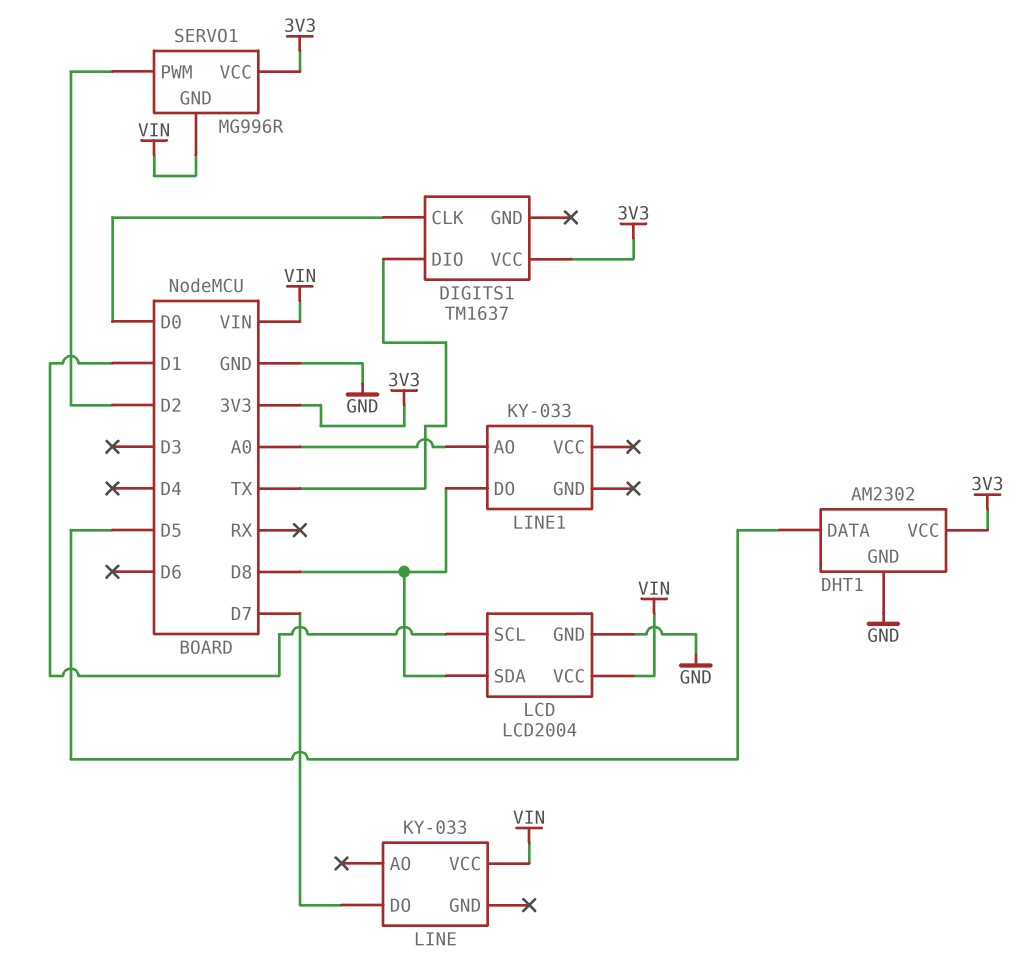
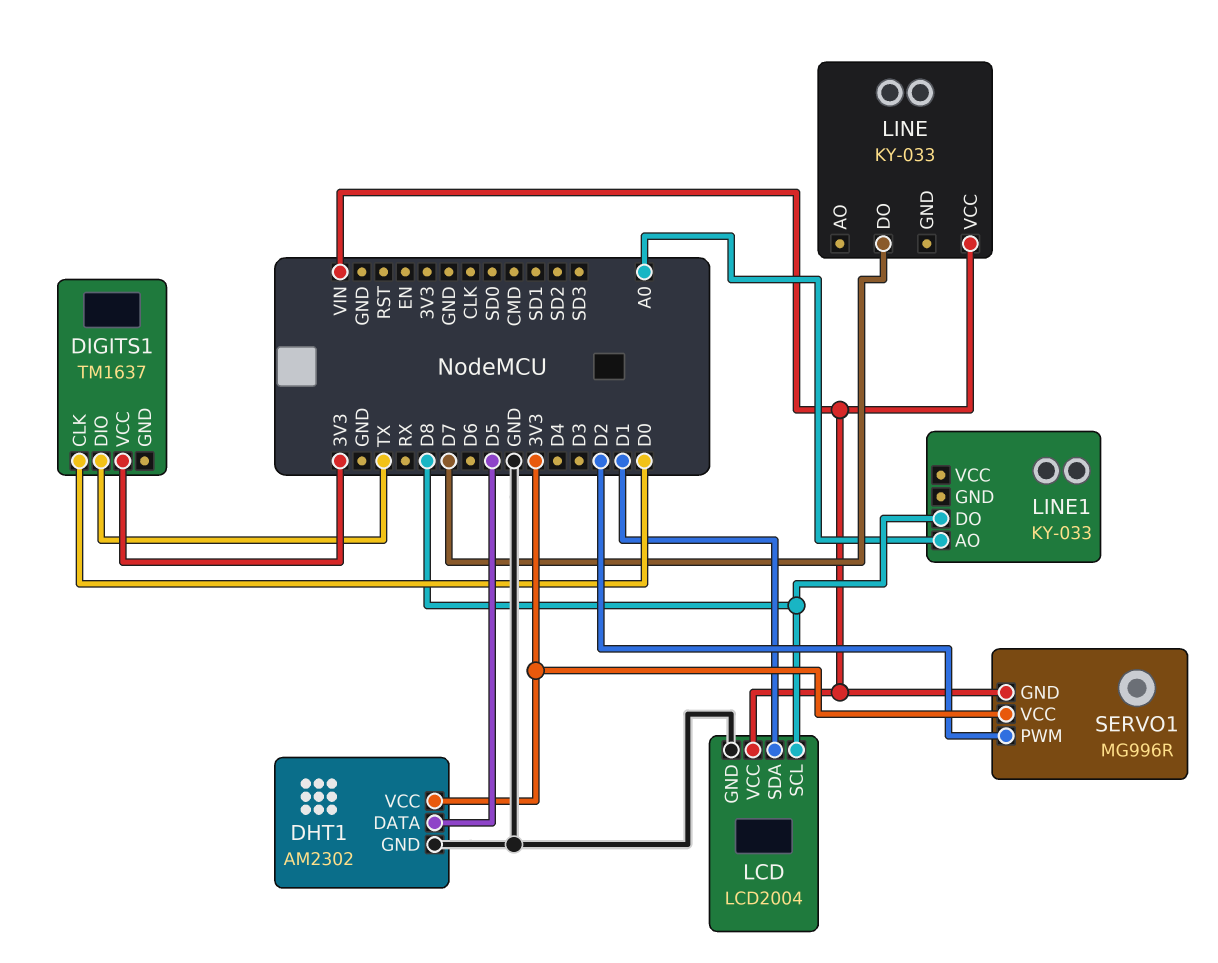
LCD pin SCL: D1 -> D8
LCD pin SDA: D8 -> D1

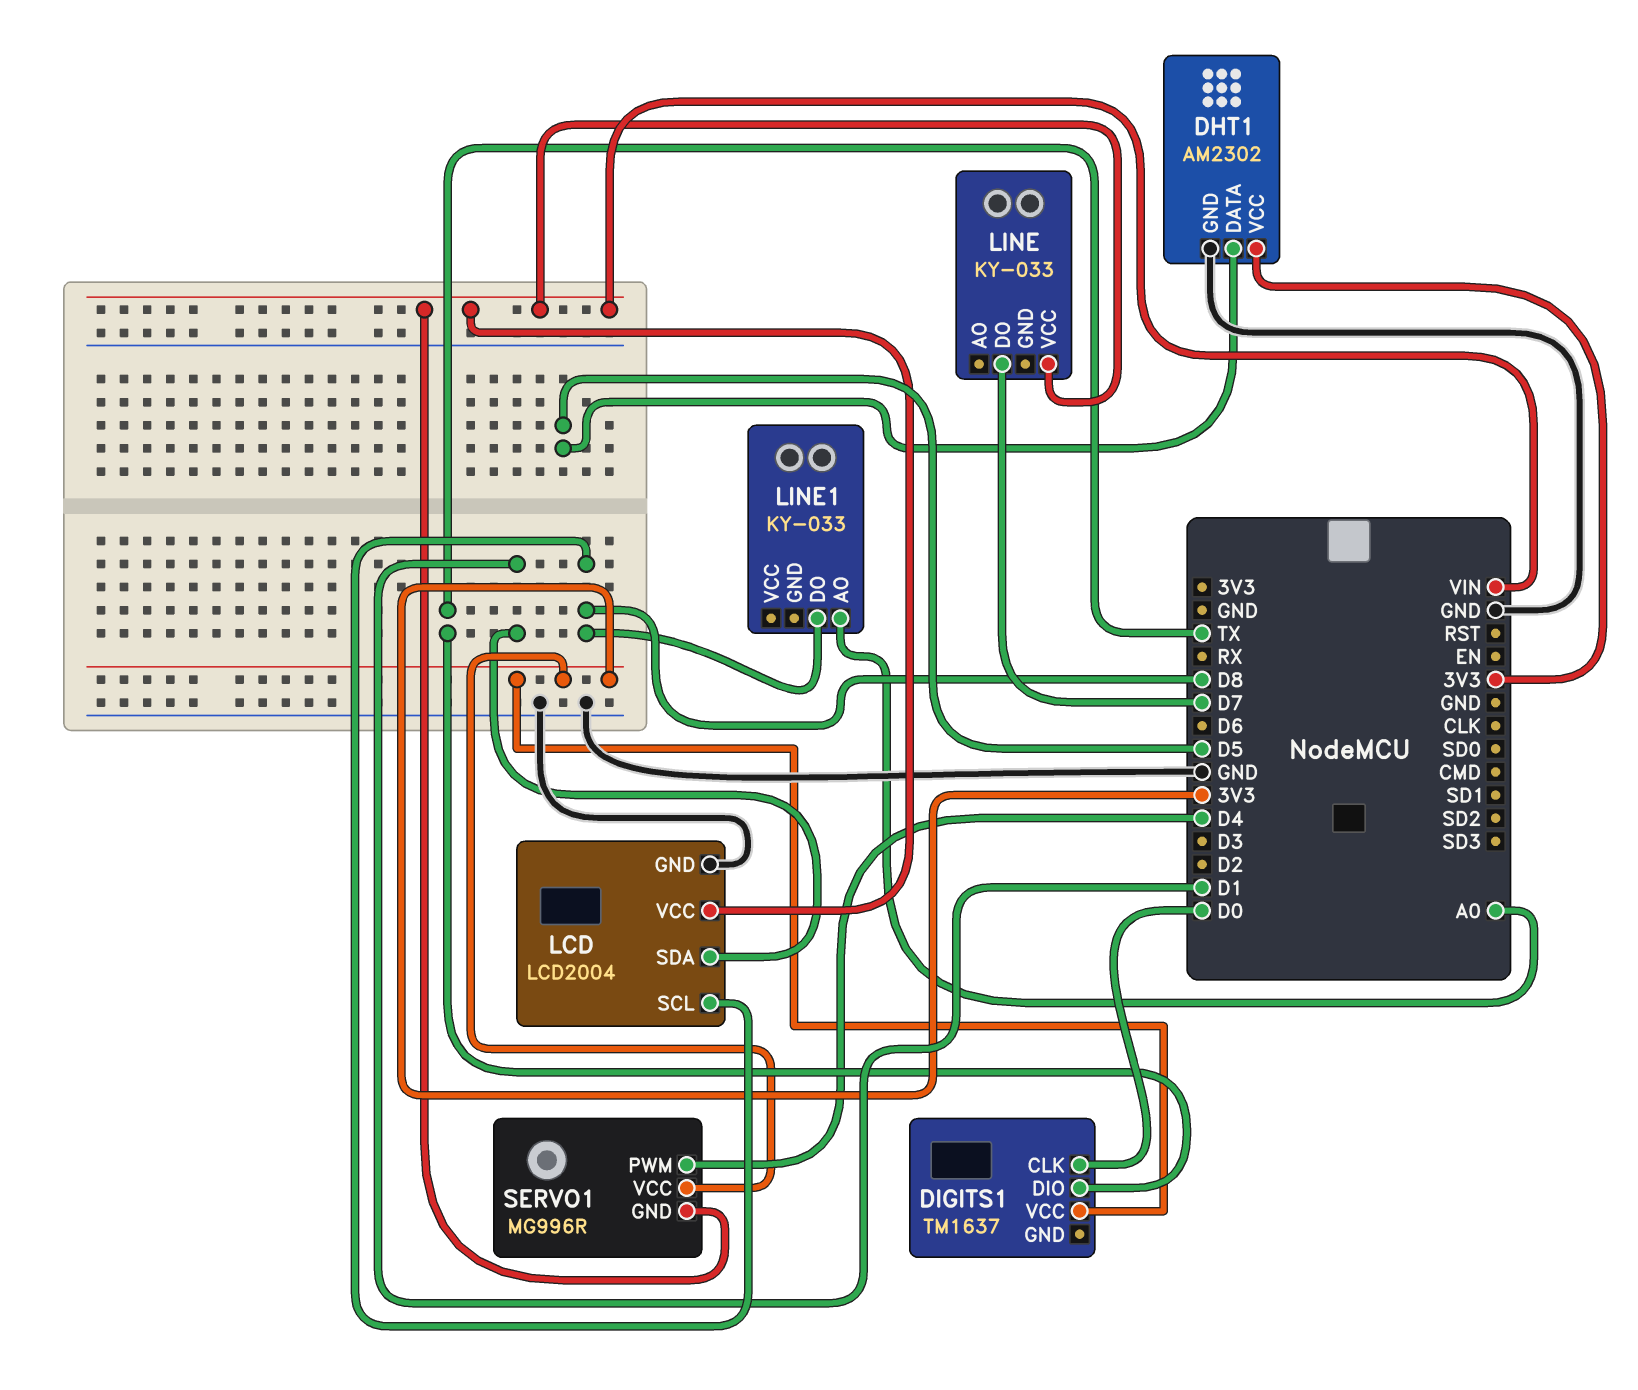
SERVO1 pin PWM: D2 -> D4

